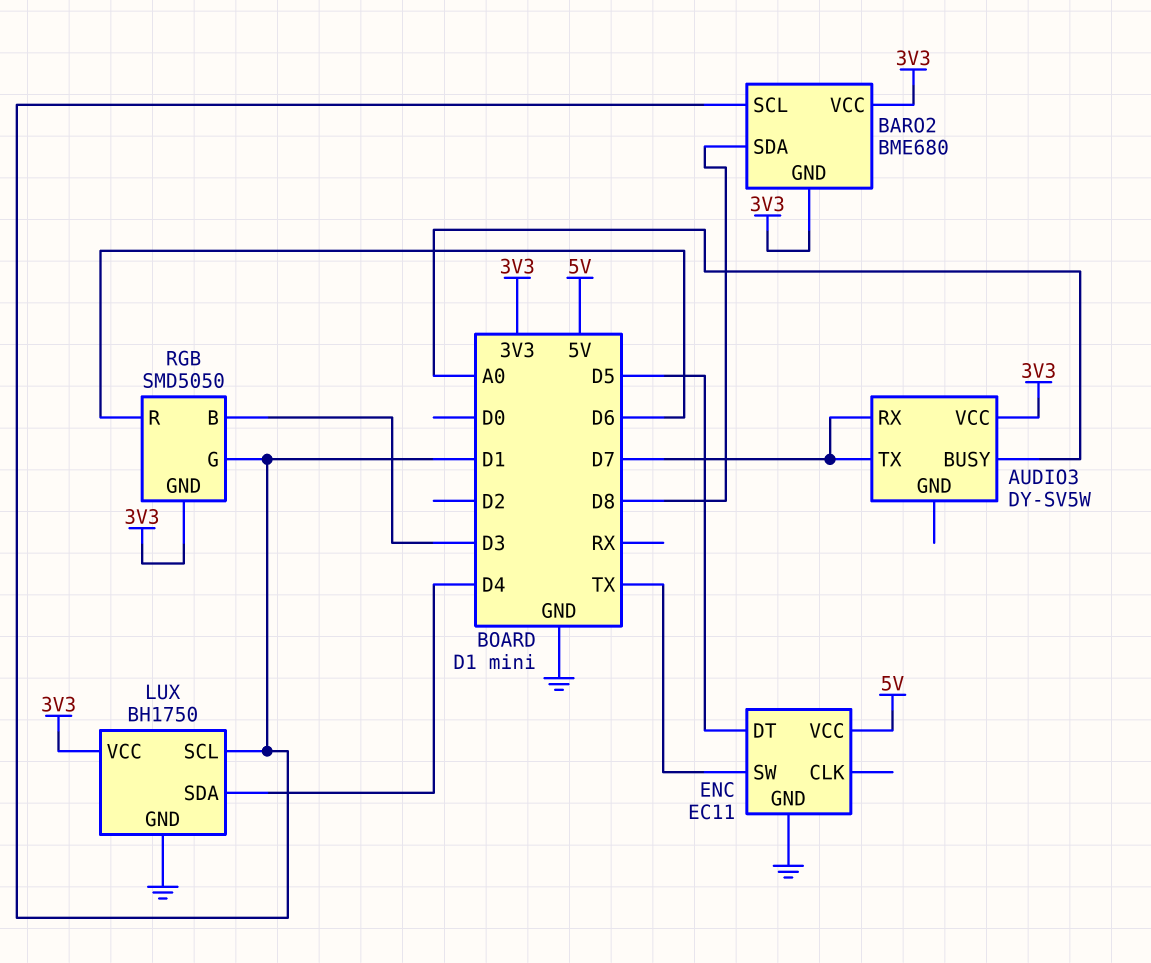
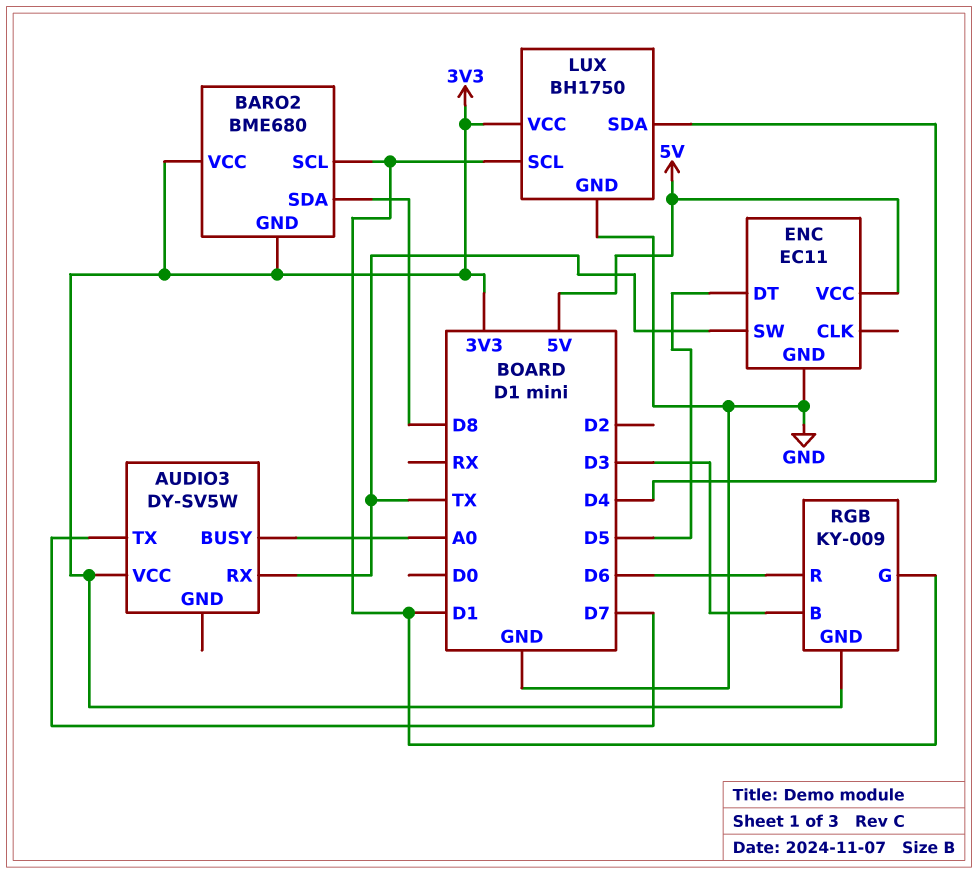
AUDIO3 pin RX: D7 -> TX
RGB: SMD5050 -> KY-009

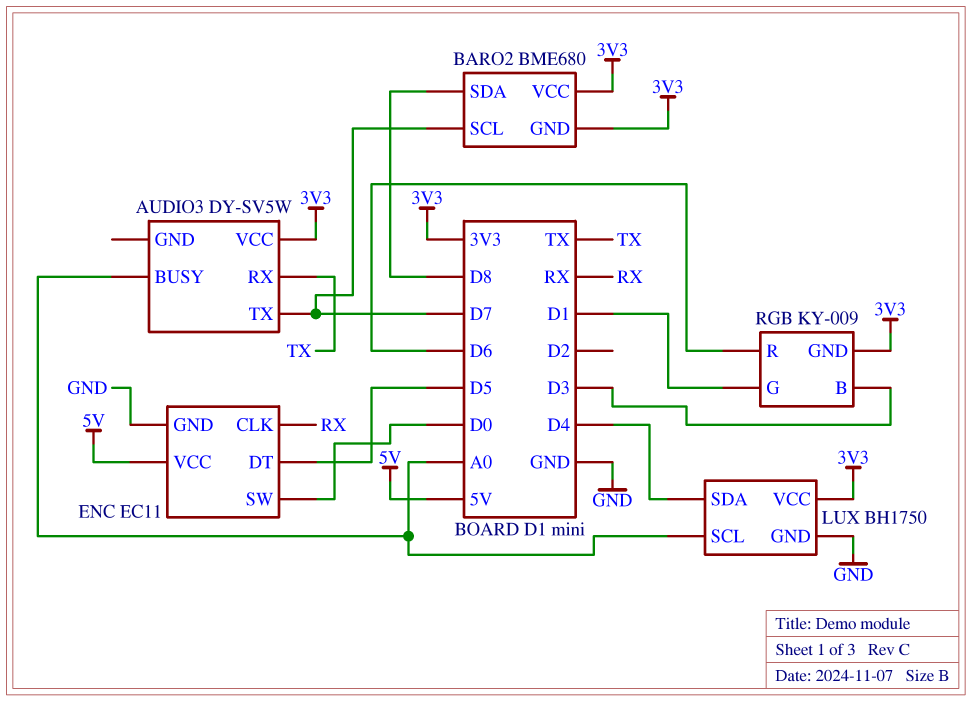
BARO2 pin SCL: D1 -> D7
ENC pin CLK: none -> RX
ENC pin SW: TX -> D0
LUX pin SCL: D1 -> A0

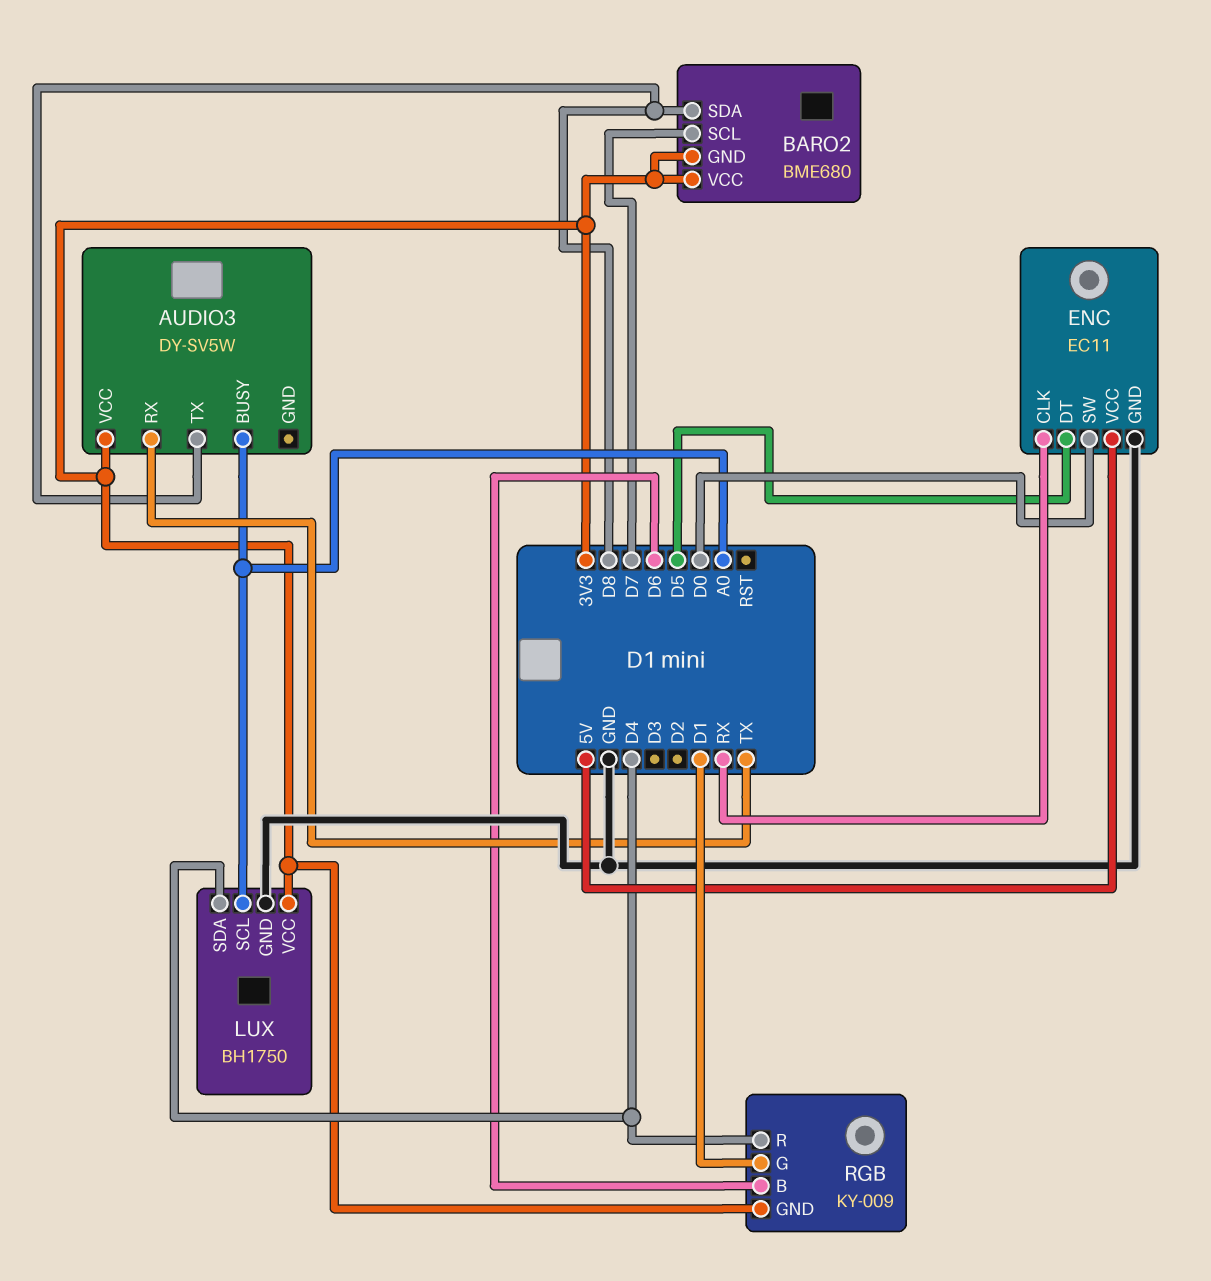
AUDIO3 pin TX: D7 -> D8
RGB pin B: D3 -> D6
RGB pin R: D6 -> D4

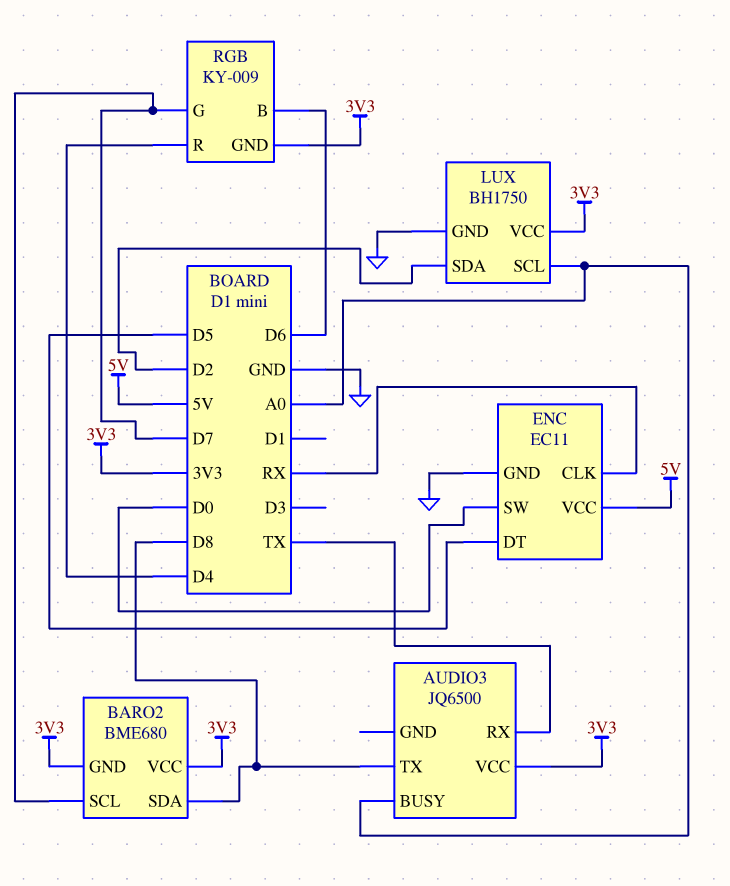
AUDIO3: DY-SV5W -> JQ6500
LUX pin SDA: D4 -> D2
RGB pin G: D1 -> D7

